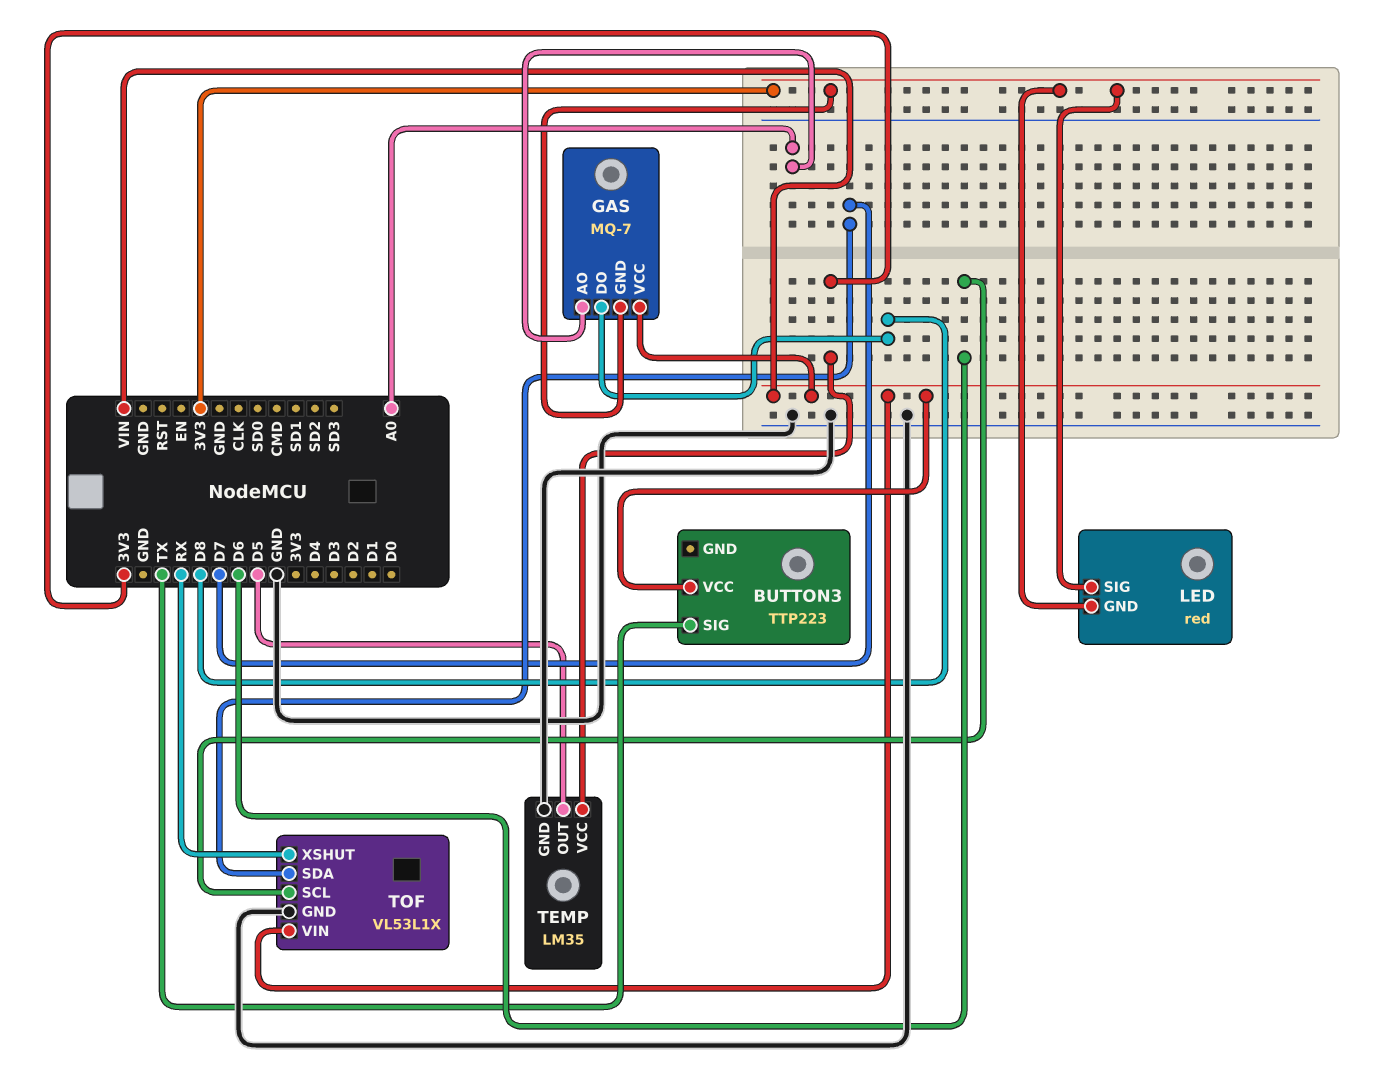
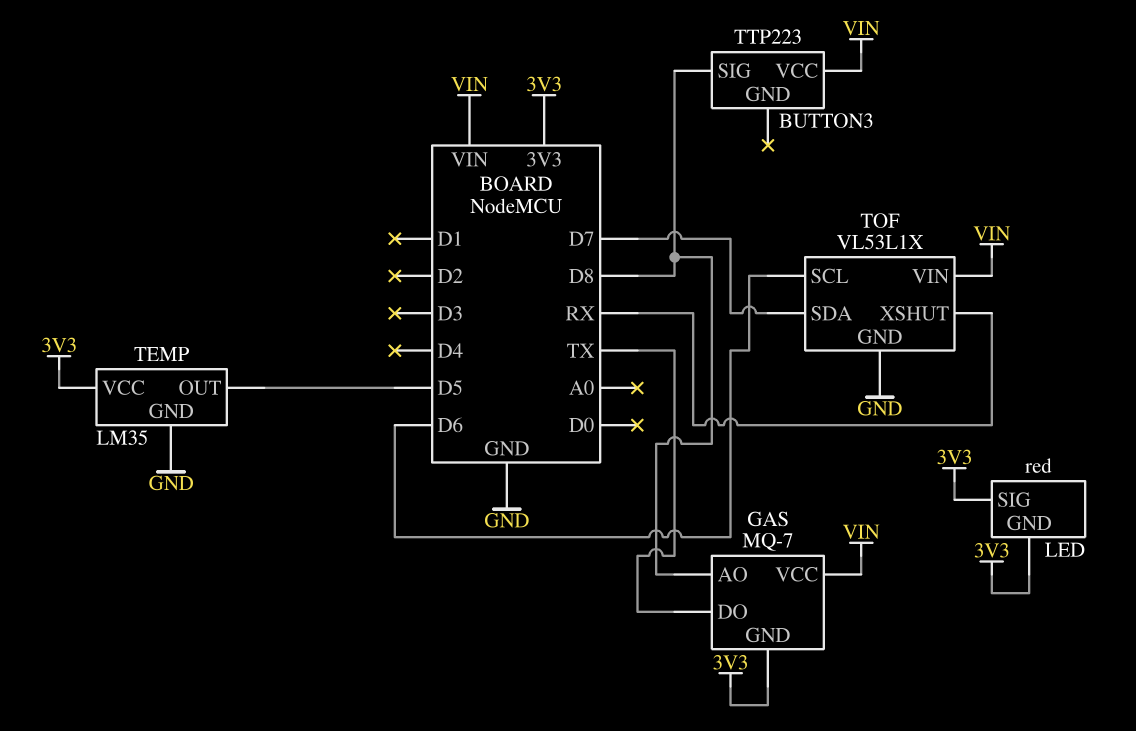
BUTTON3 pin SIG: TX -> D8
GAS pin AO: A0 -> D8
GAS pin DO: D8 -> TX

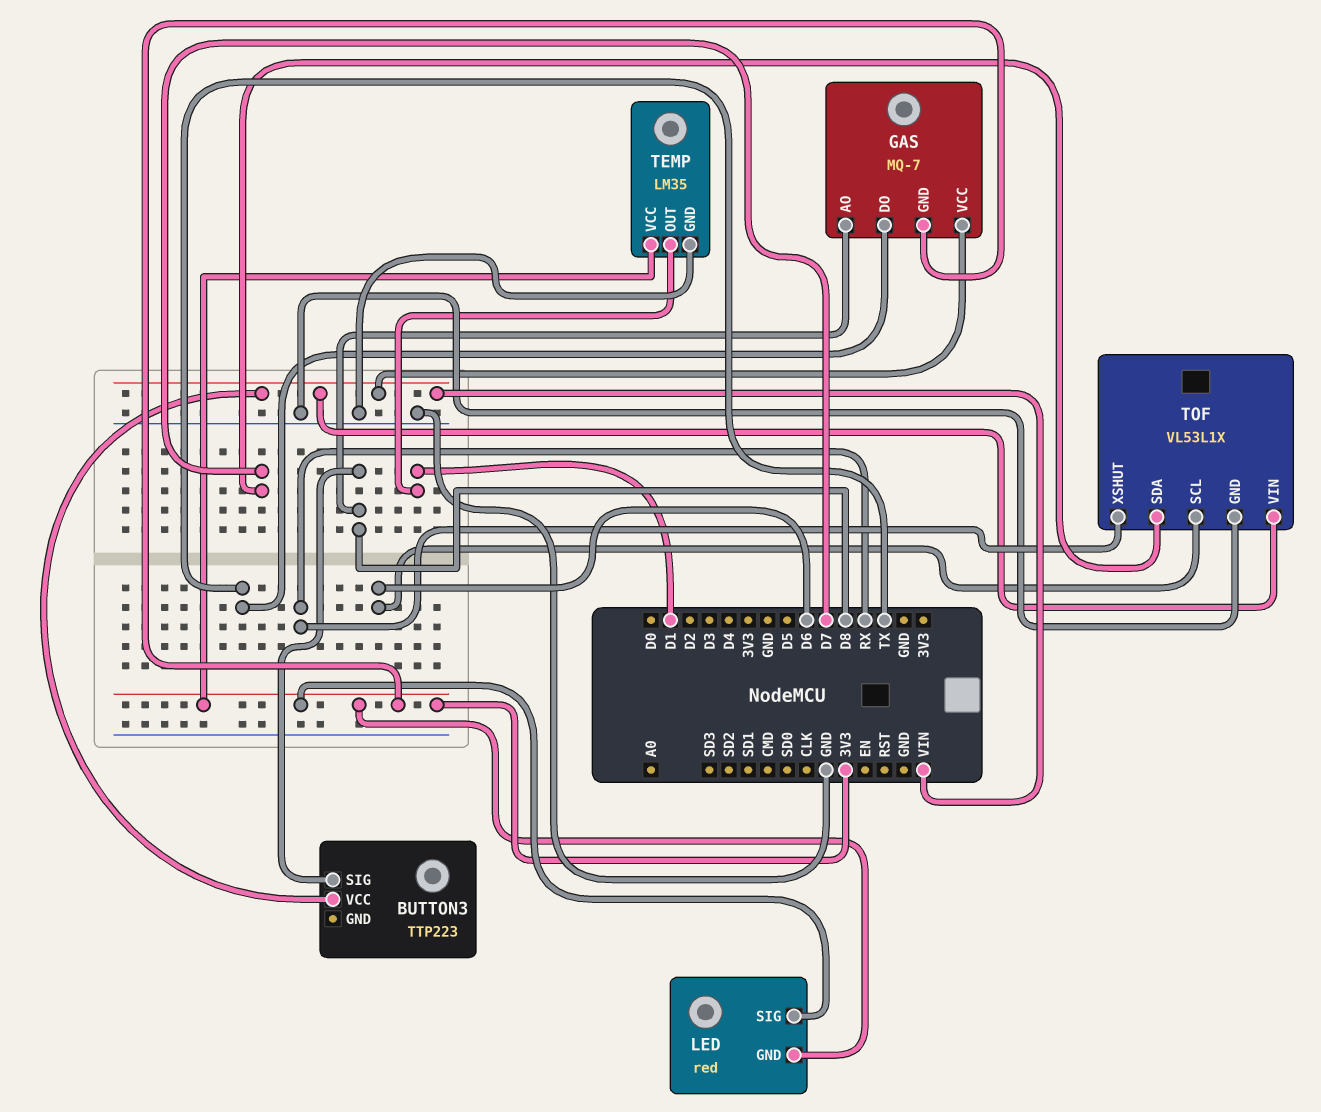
TEMP pin OUT: D5 -> D1

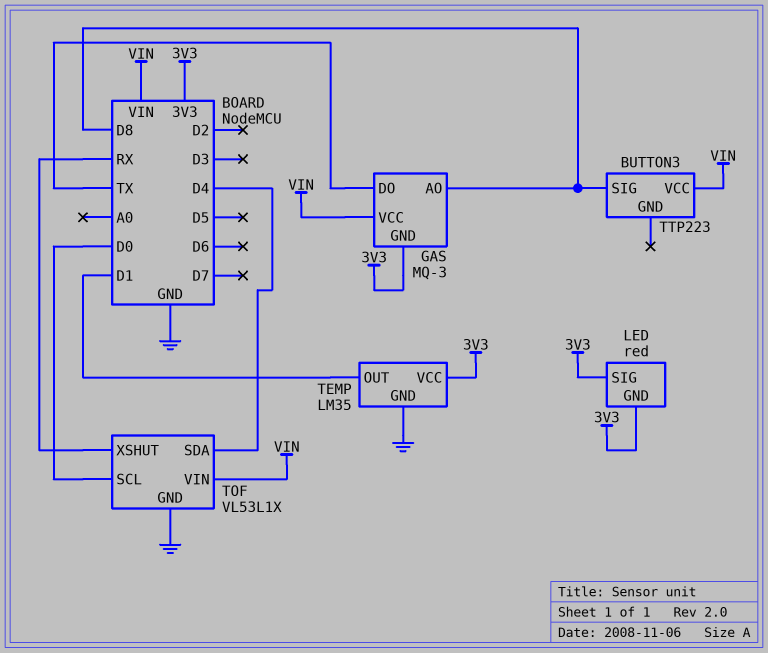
GAS: MQ-7 -> MQ-3
TOF pin SCL: D6 -> D0
TOF pin SDA: D7 -> D4

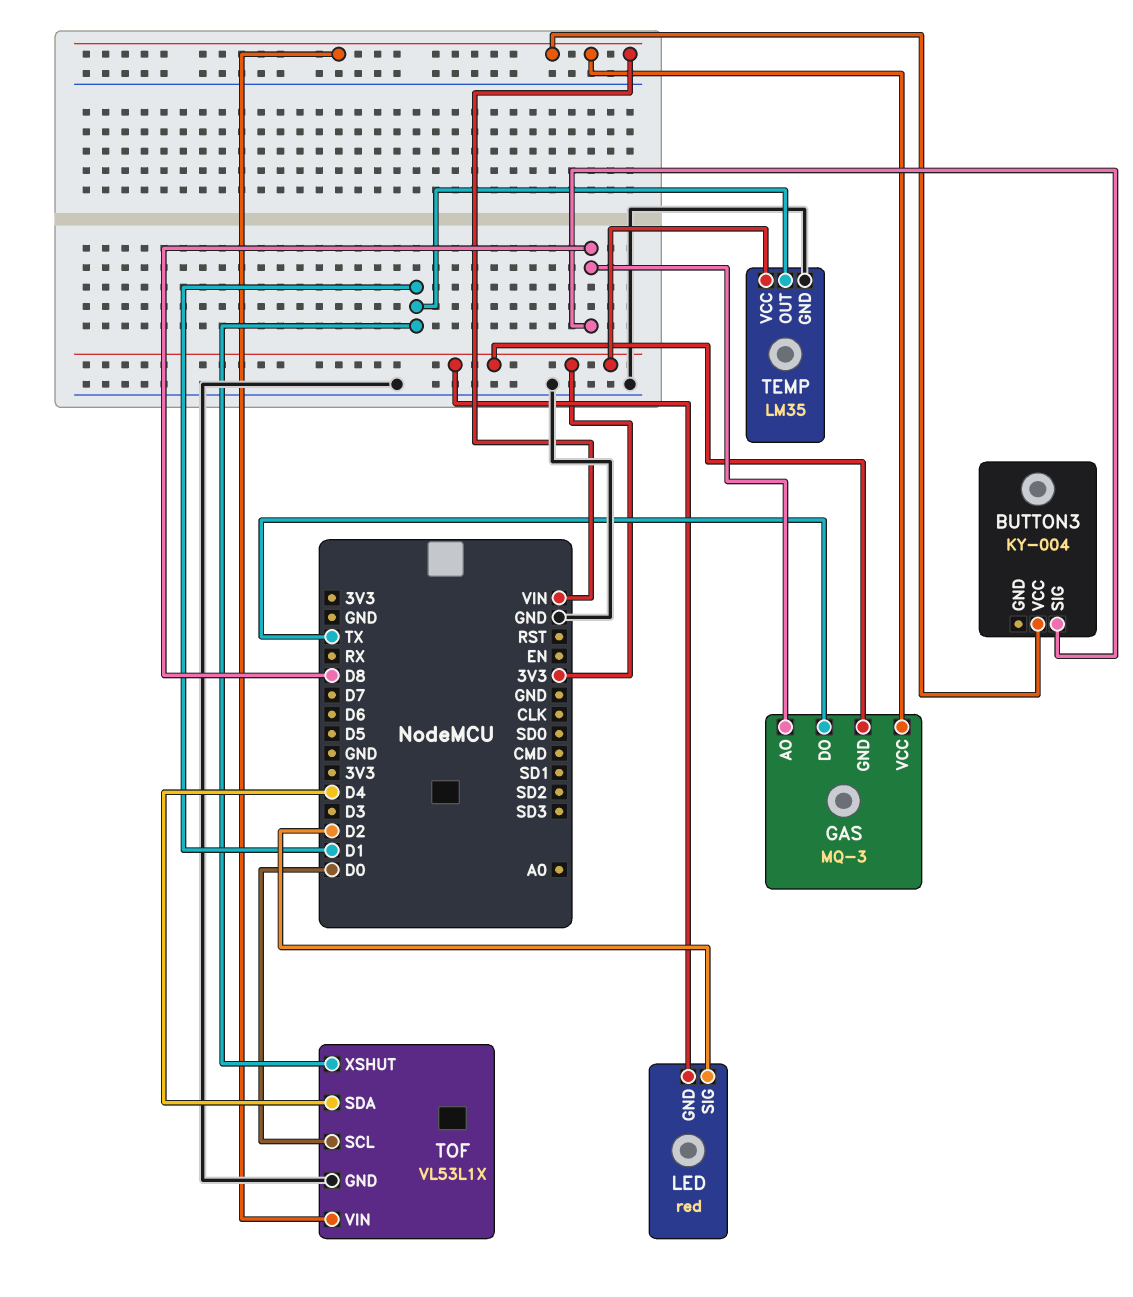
BUTTON3: TTP223 -> KY-004
LED pin SIG: 3V3 -> D2
TOF pin XSHUT: RX -> D1

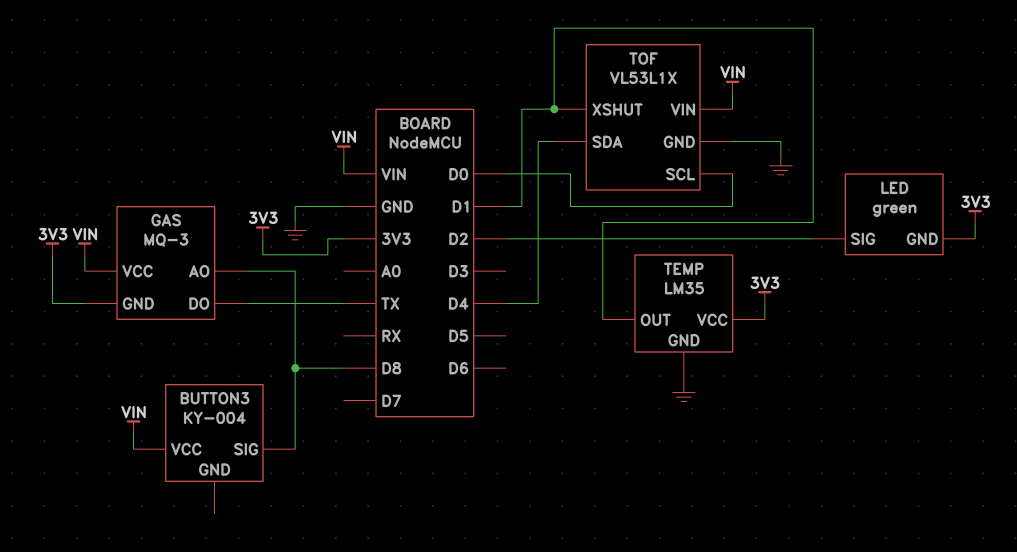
LED: red -> green

